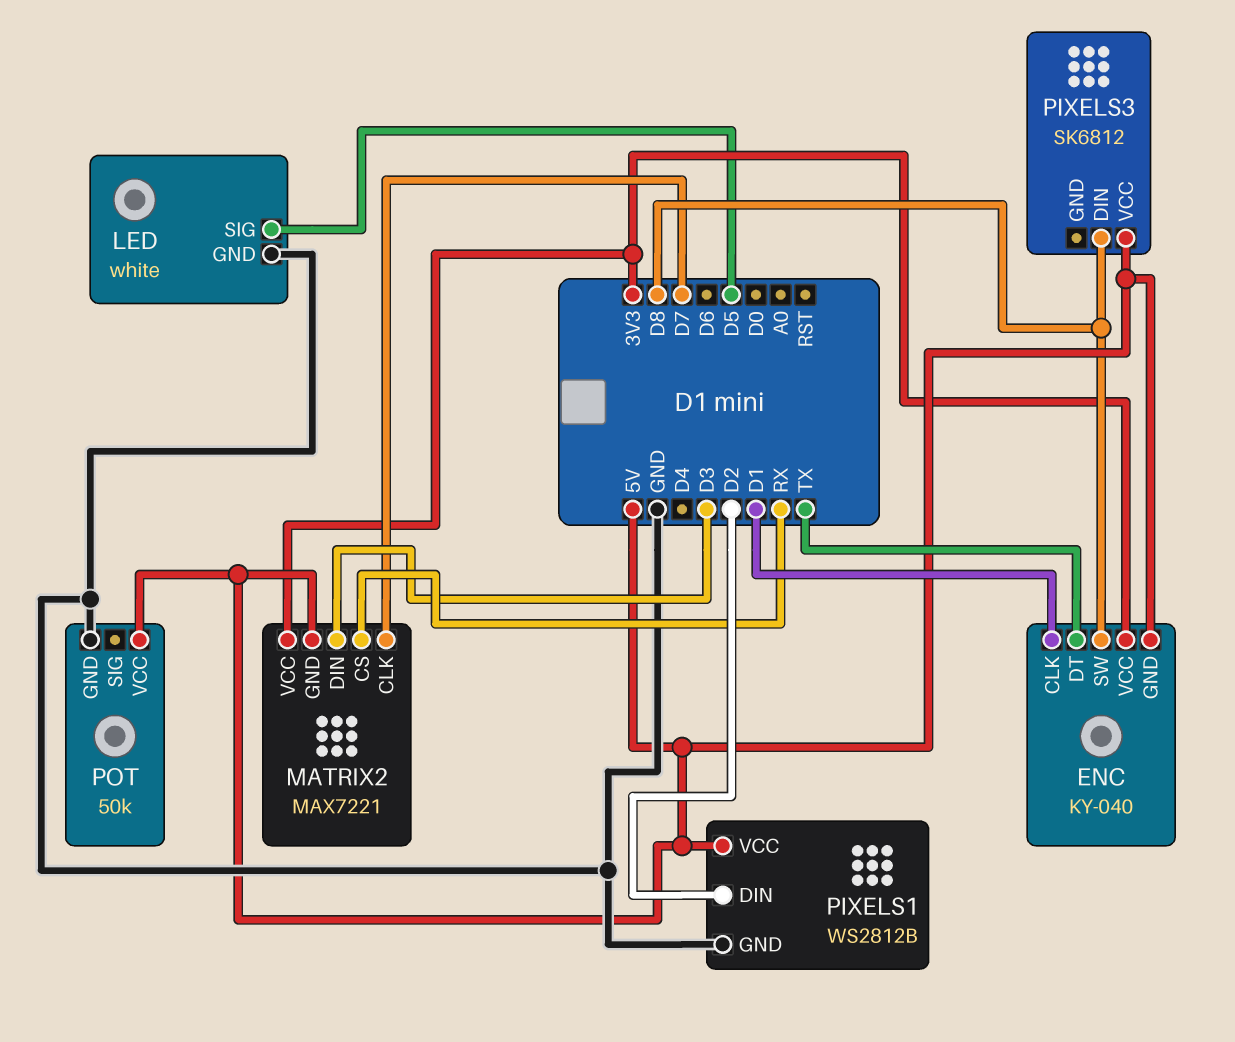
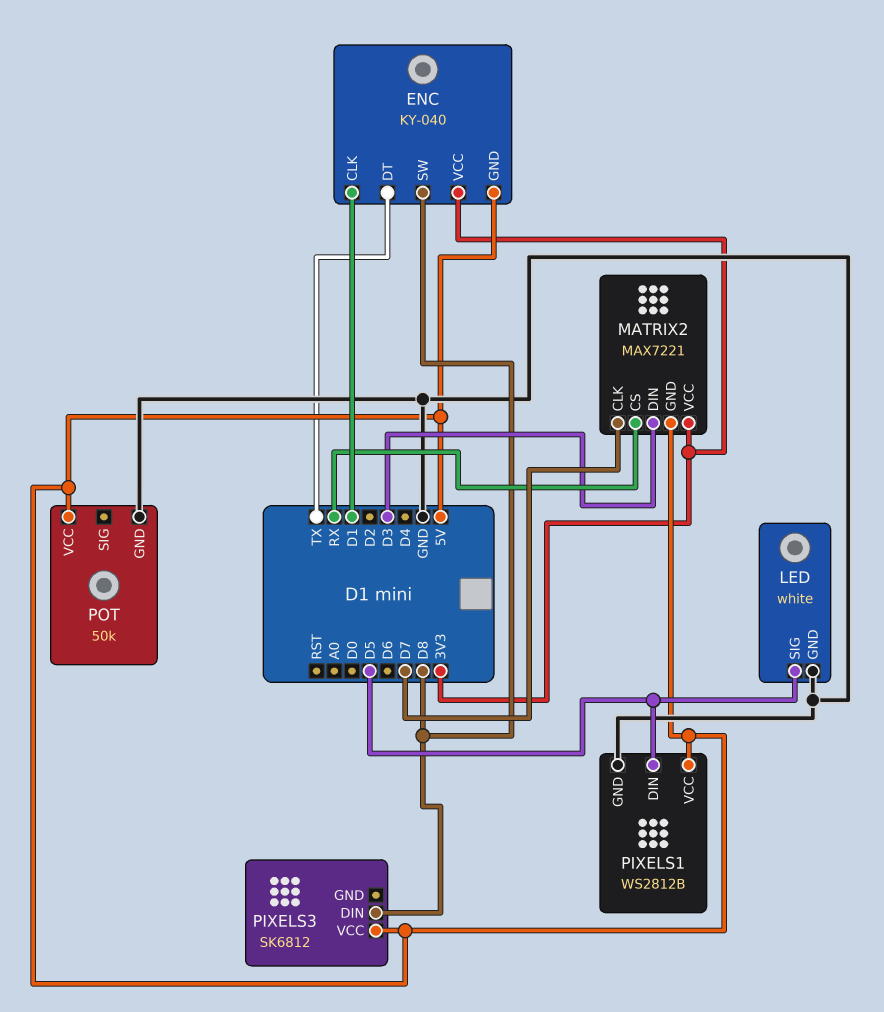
PIXELS1 pin DIN: D2 -> D5

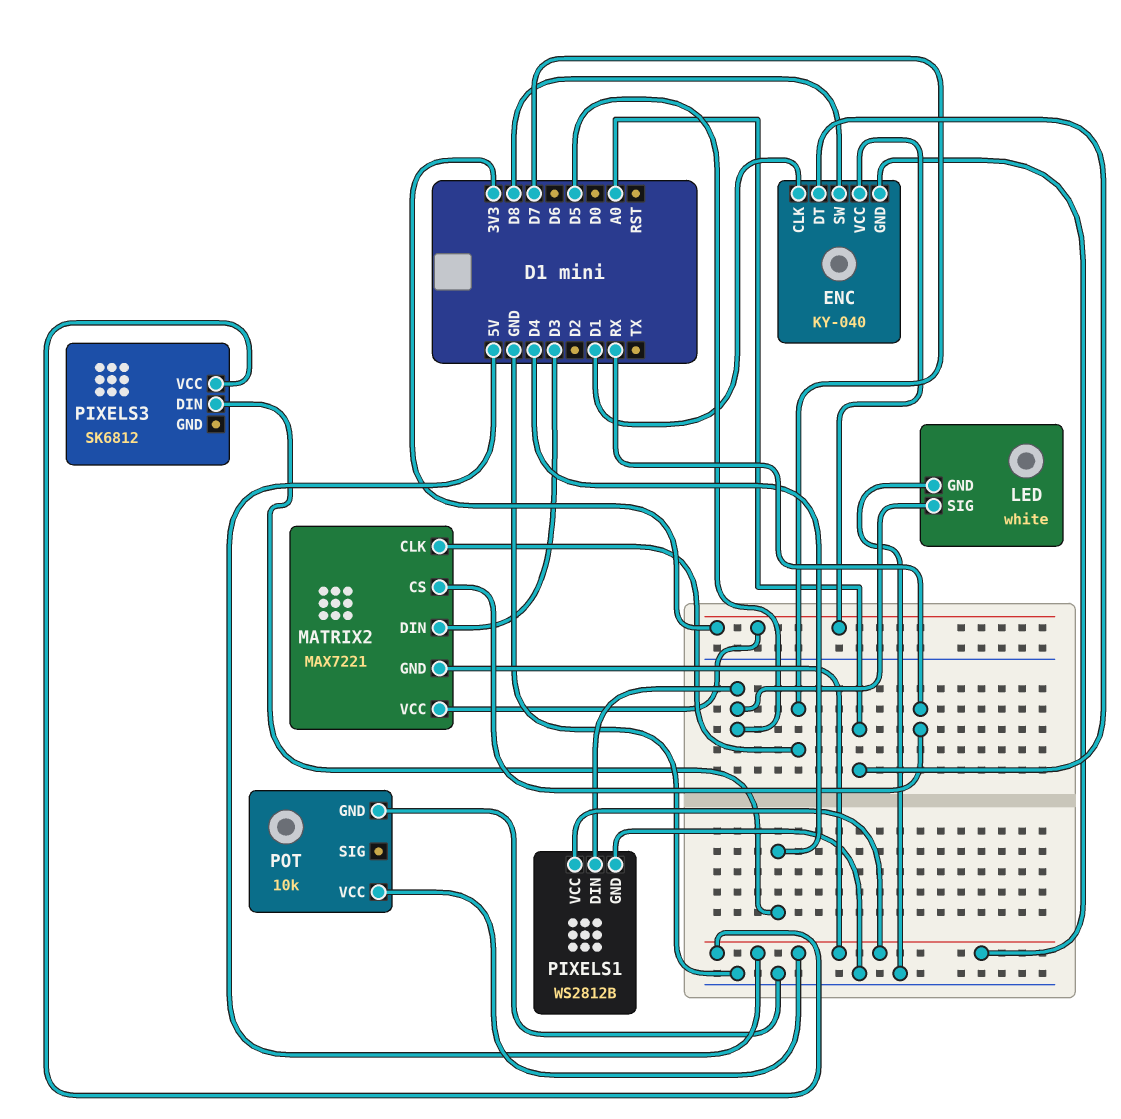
ENC pin DT: TX -> A0
PIXELS3 pin DIN: D8 -> D4
POT: 50k -> 10k

